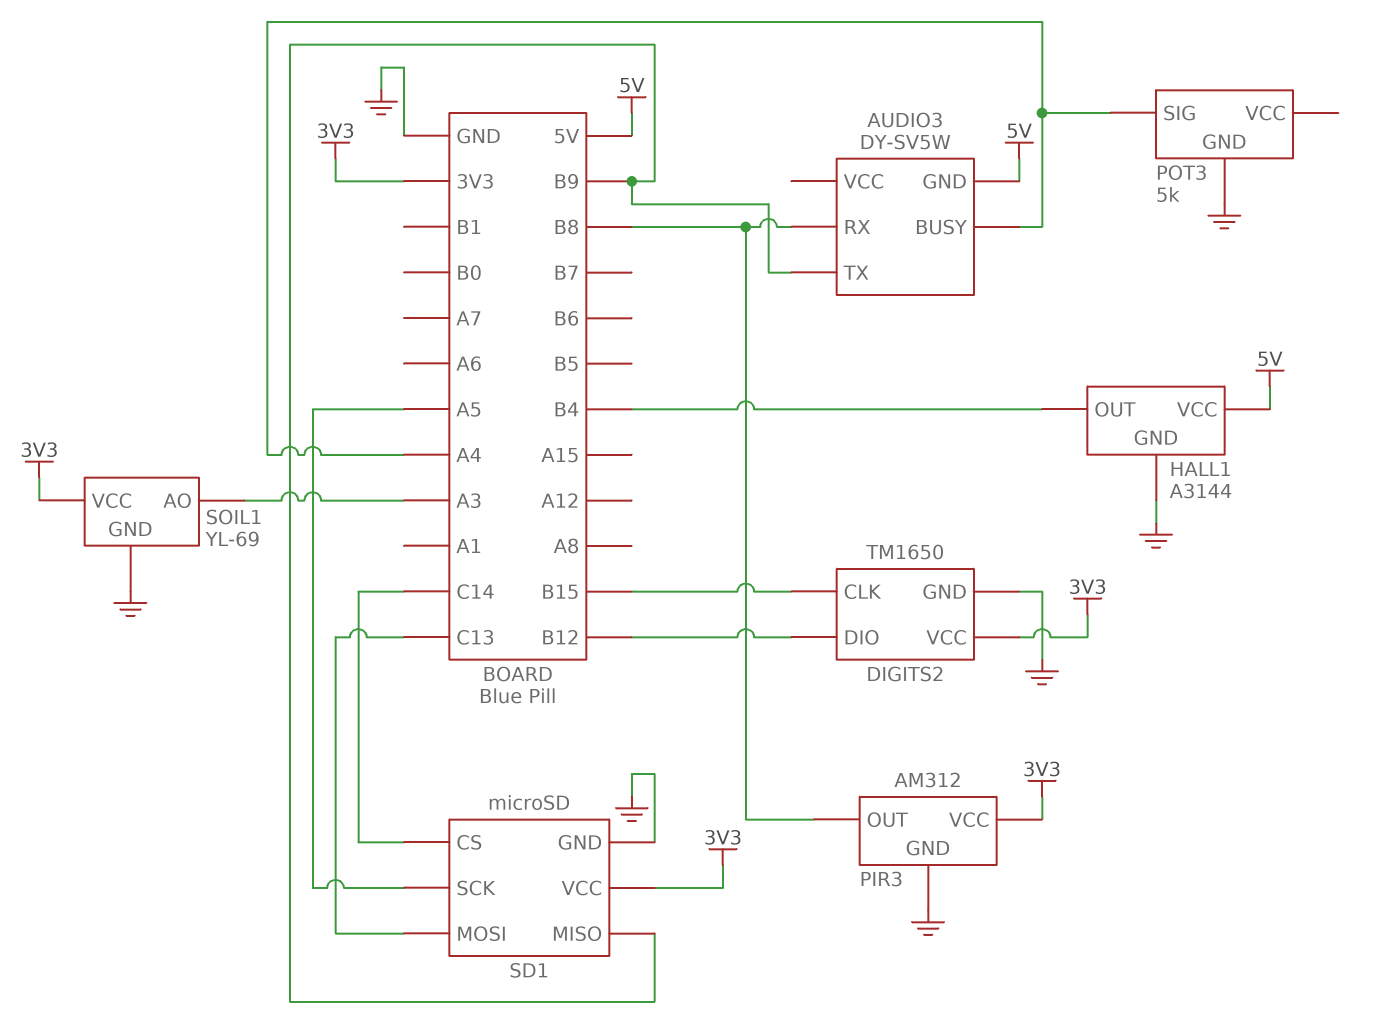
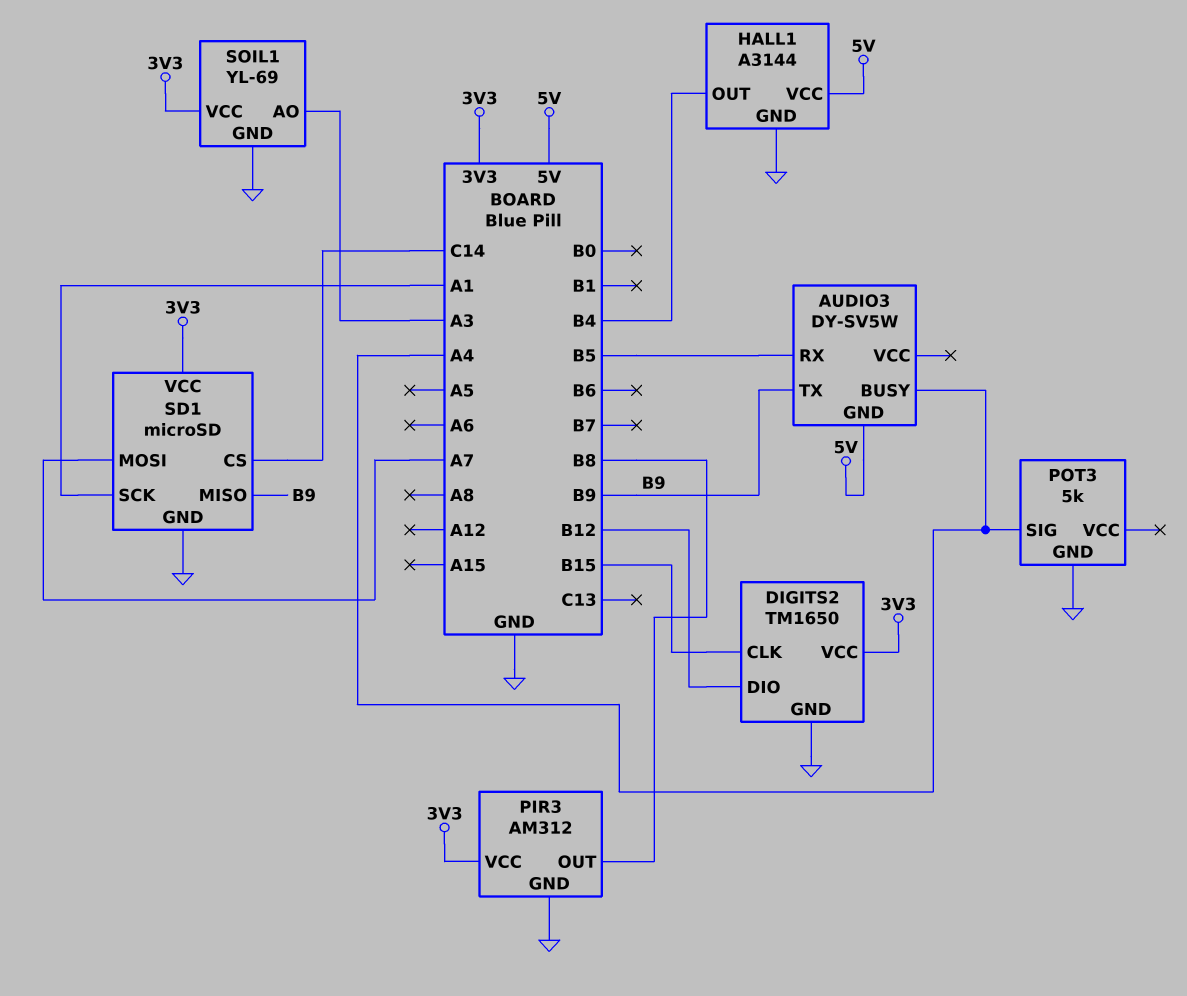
AUDIO3 pin RX: B8 -> B5
SD1 pin MOSI: C13 -> A7
SD1 pin SCK: A5 -> A1

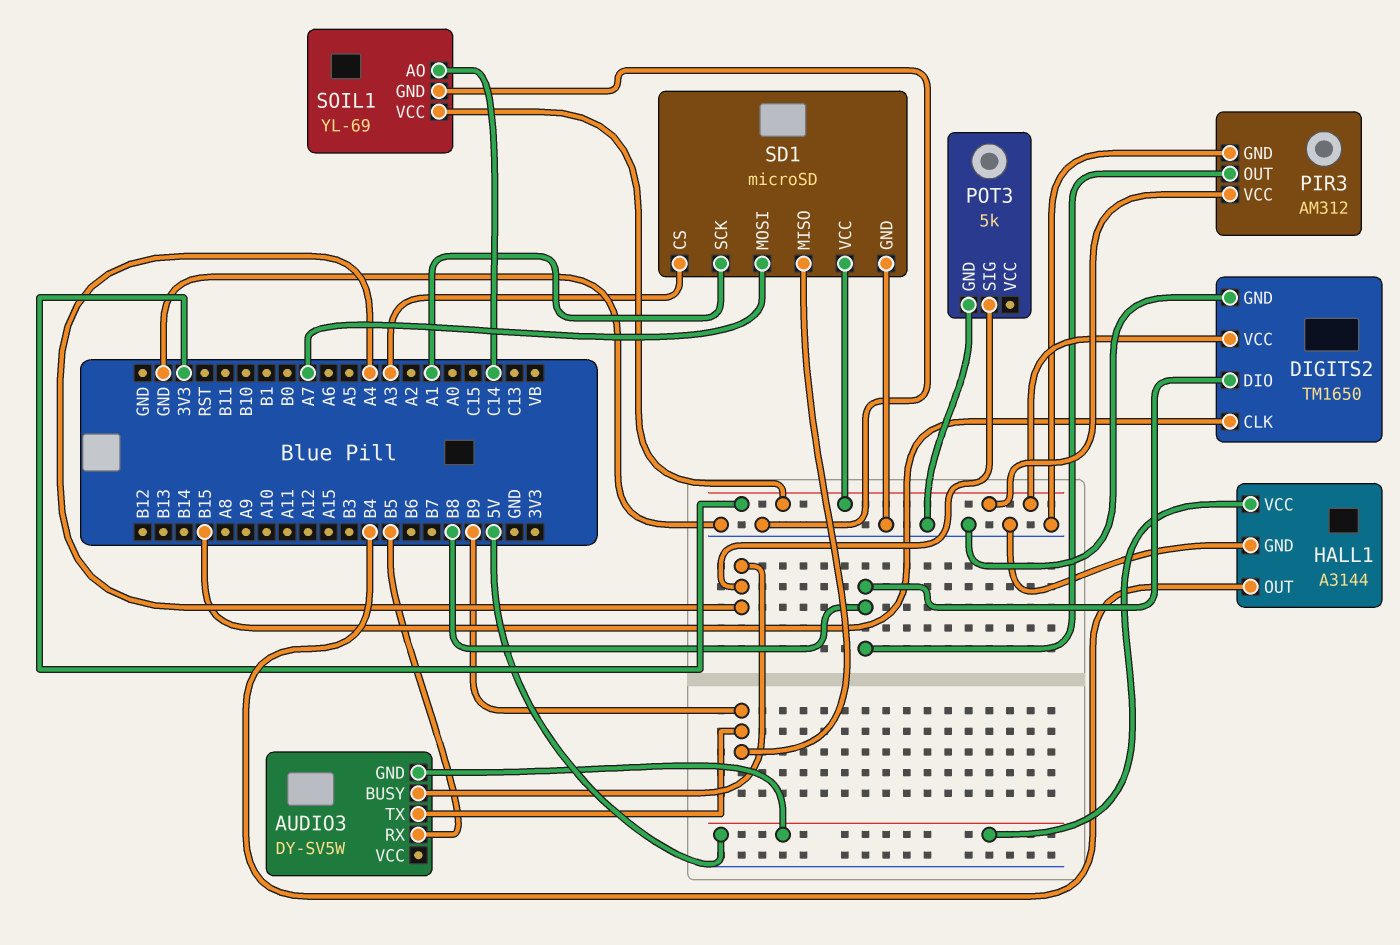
DIGITS2 pin DIO: B12 -> B8
SD1 pin CS: C14 -> A3
SOIL1 pin AO: A3 -> C14

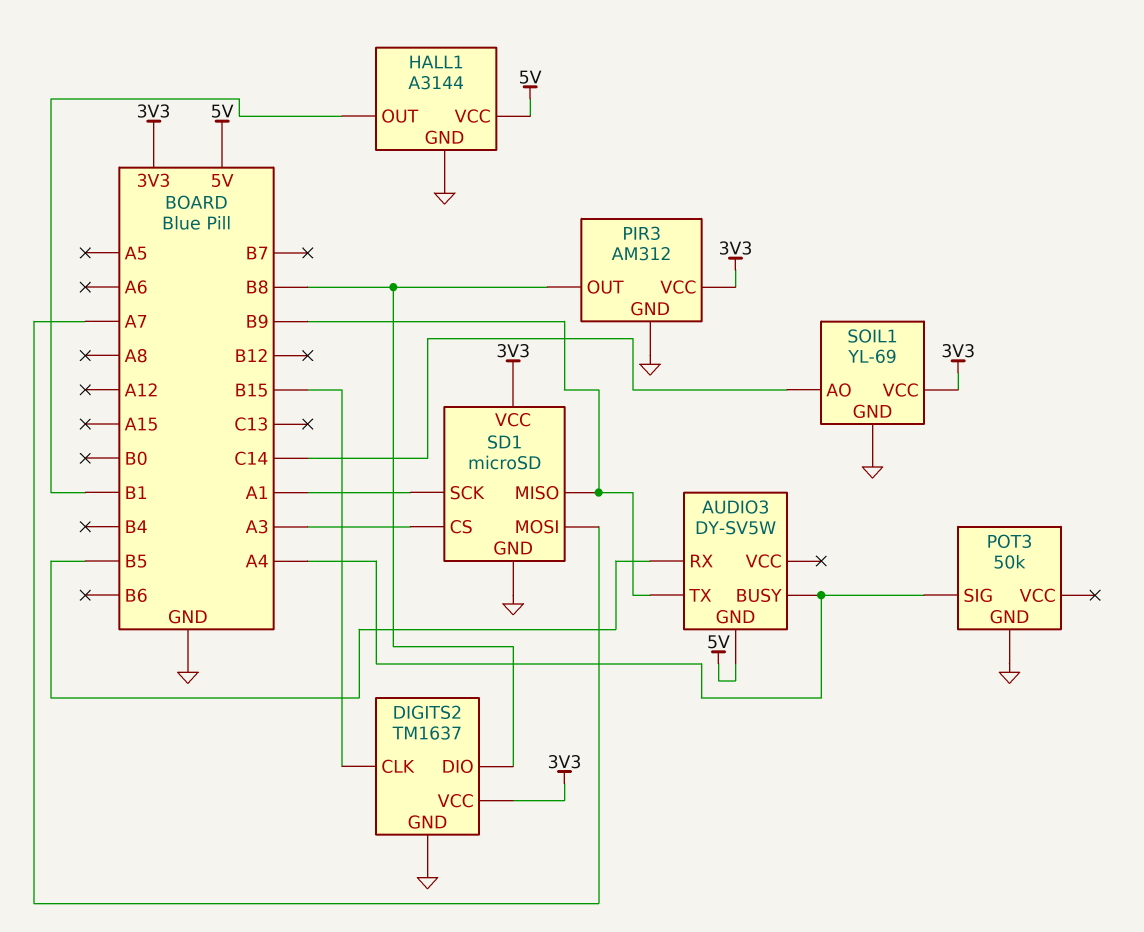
DIGITS2: TM1650 -> TM1637
HALL1 pin OUT: B4 -> B1
POT3: 5k -> 50k

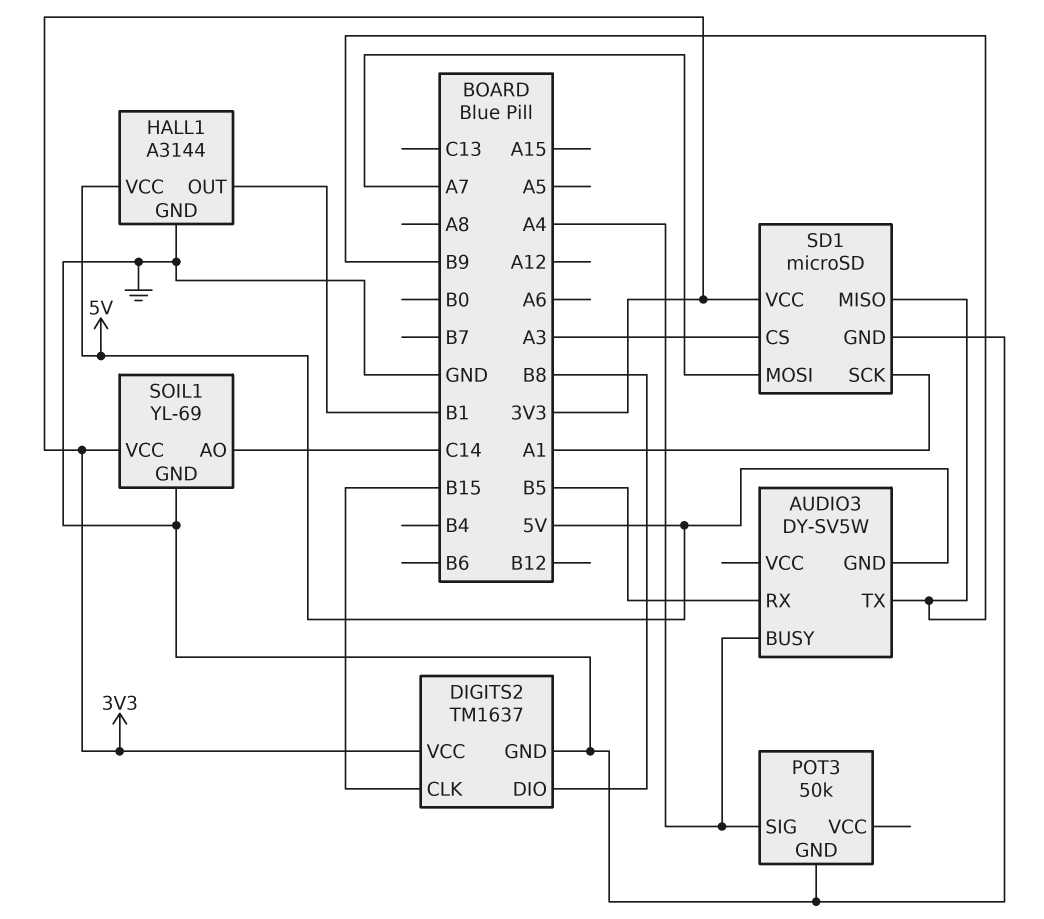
PIR3: AM312 -> none
PIR3 pin GND: GND -> none
PIR3 pin OUT: B8 -> none
PIR3 pin VCC: 3V3 -> none

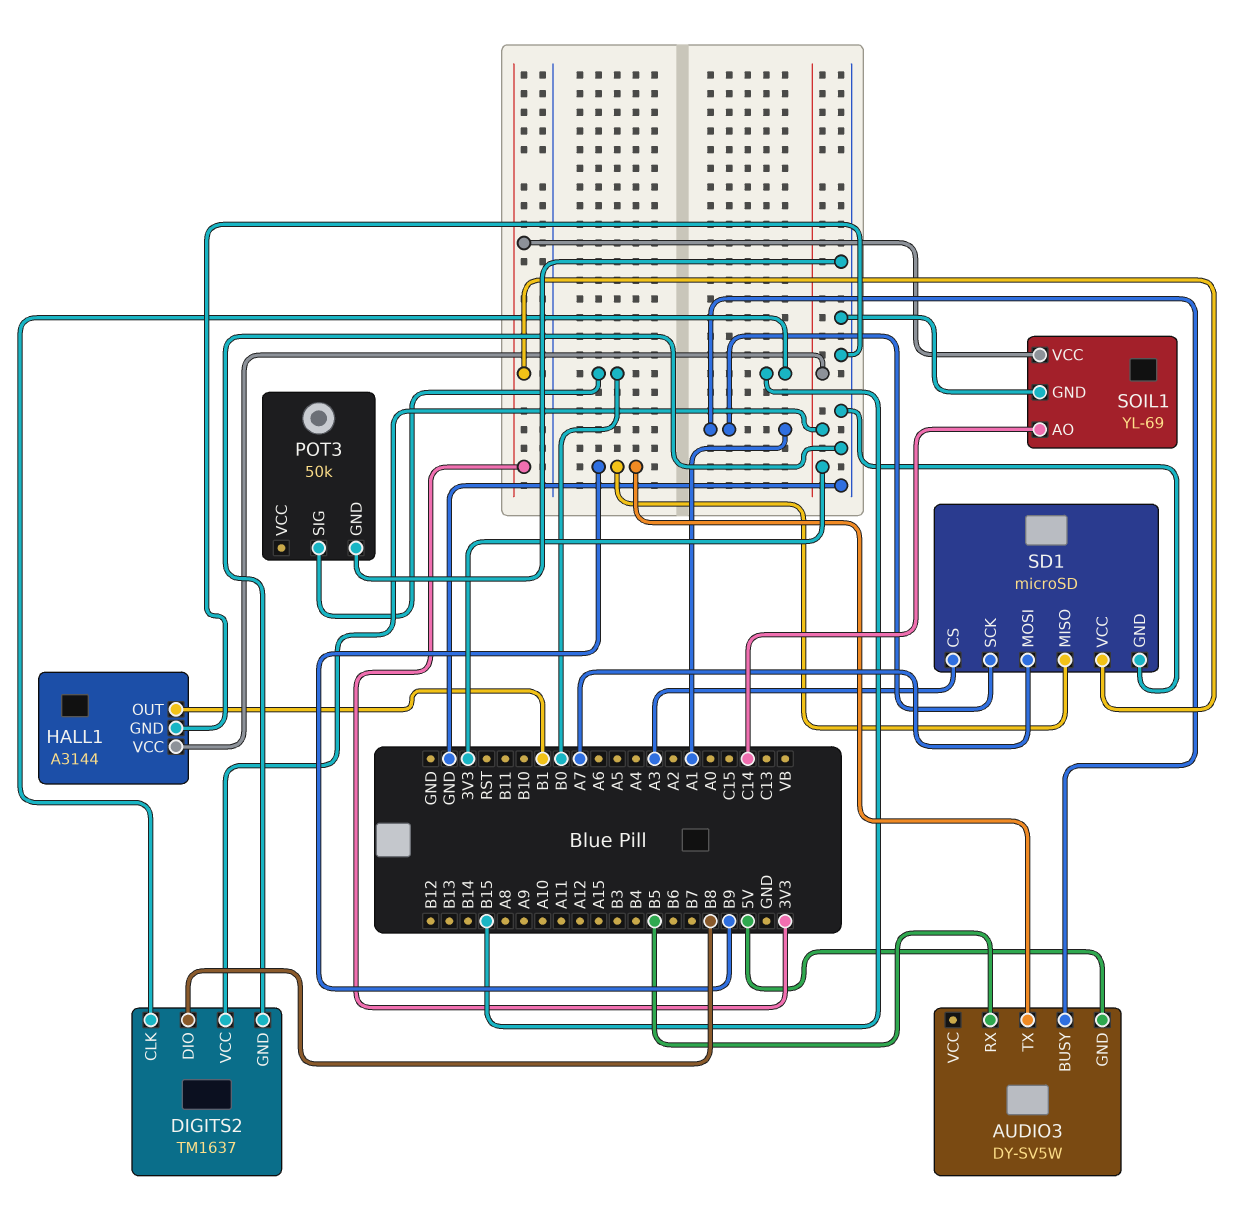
AUDIO3 pin BUSY: A4 -> A1
HALL1 pin VCC: 5V -> 3V3
POT3 pin SIG: A4 -> B0

